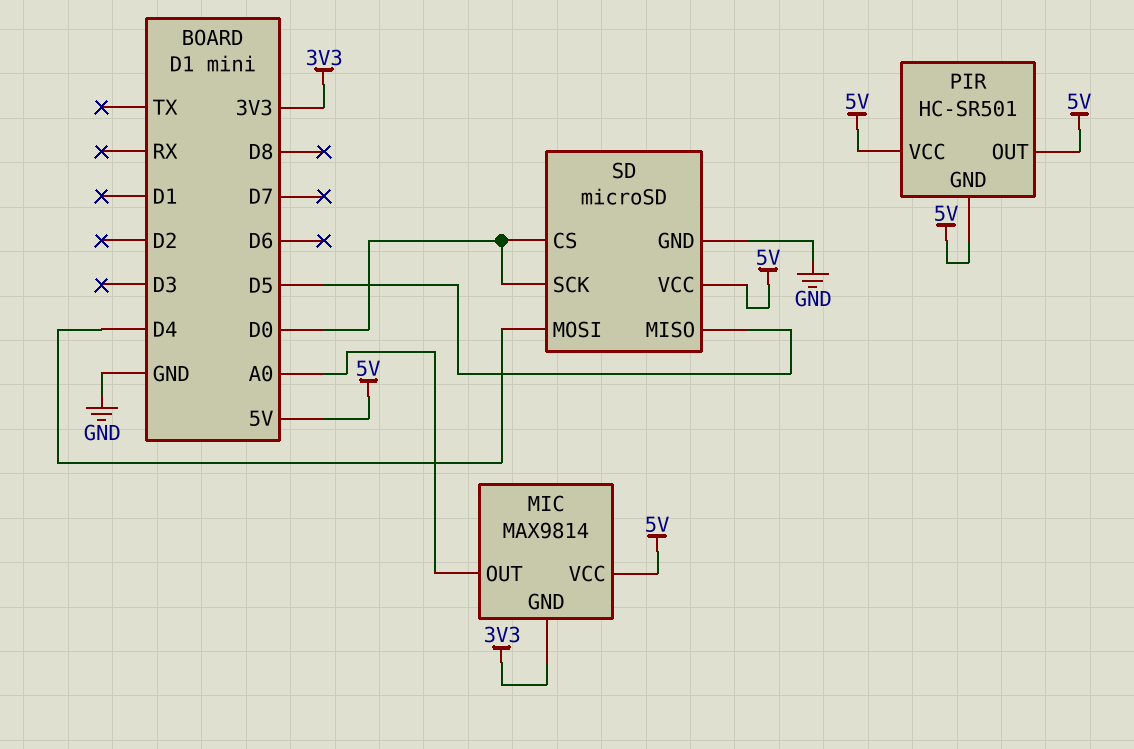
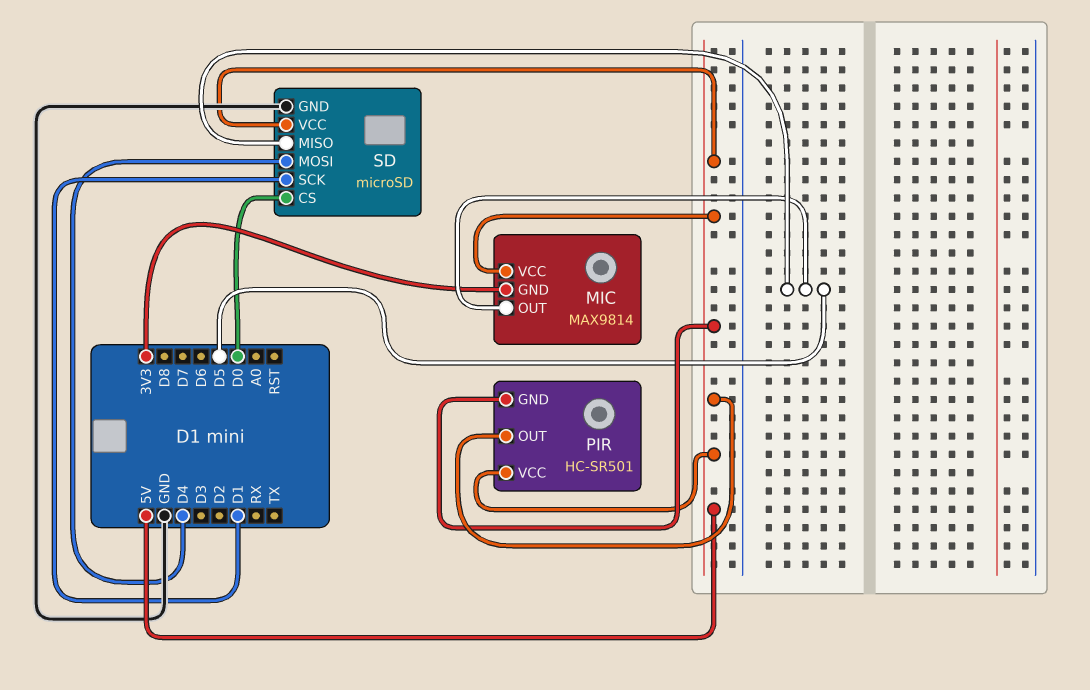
MIC pin OUT: A0 -> D5
SD pin SCK: D0 -> D1

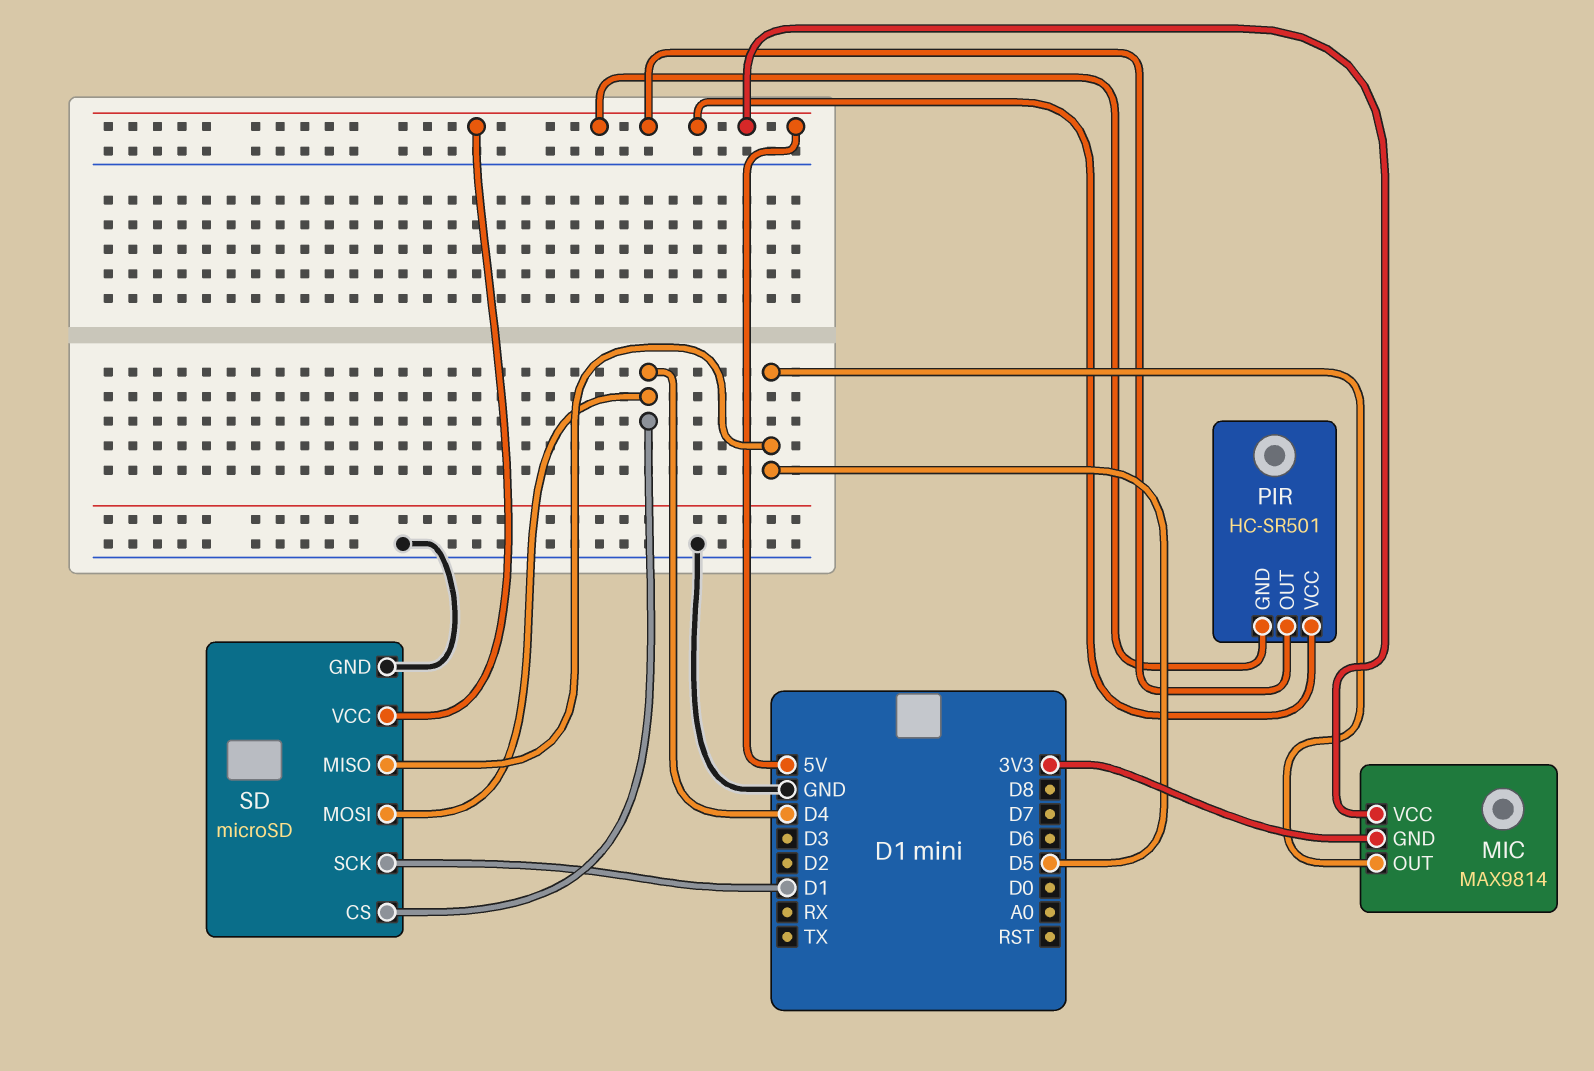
SD pin CS: D0 -> D4

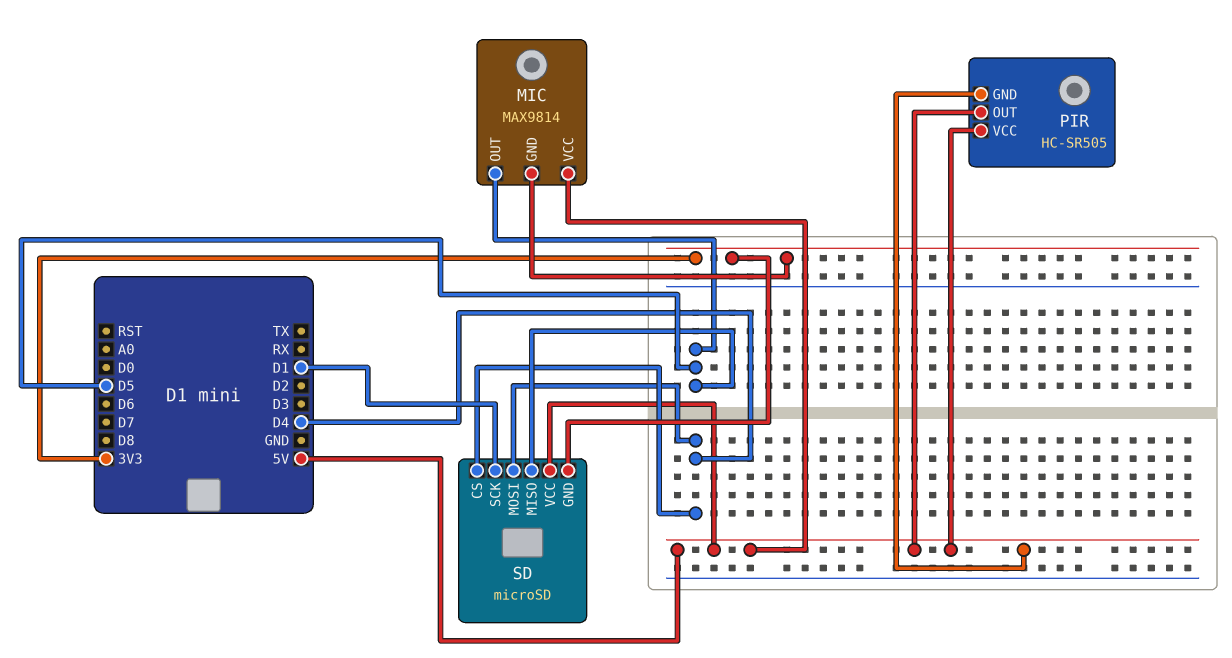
PIR: HC-SR501 -> HC-SR505
SD pin GND: GND -> 3V3

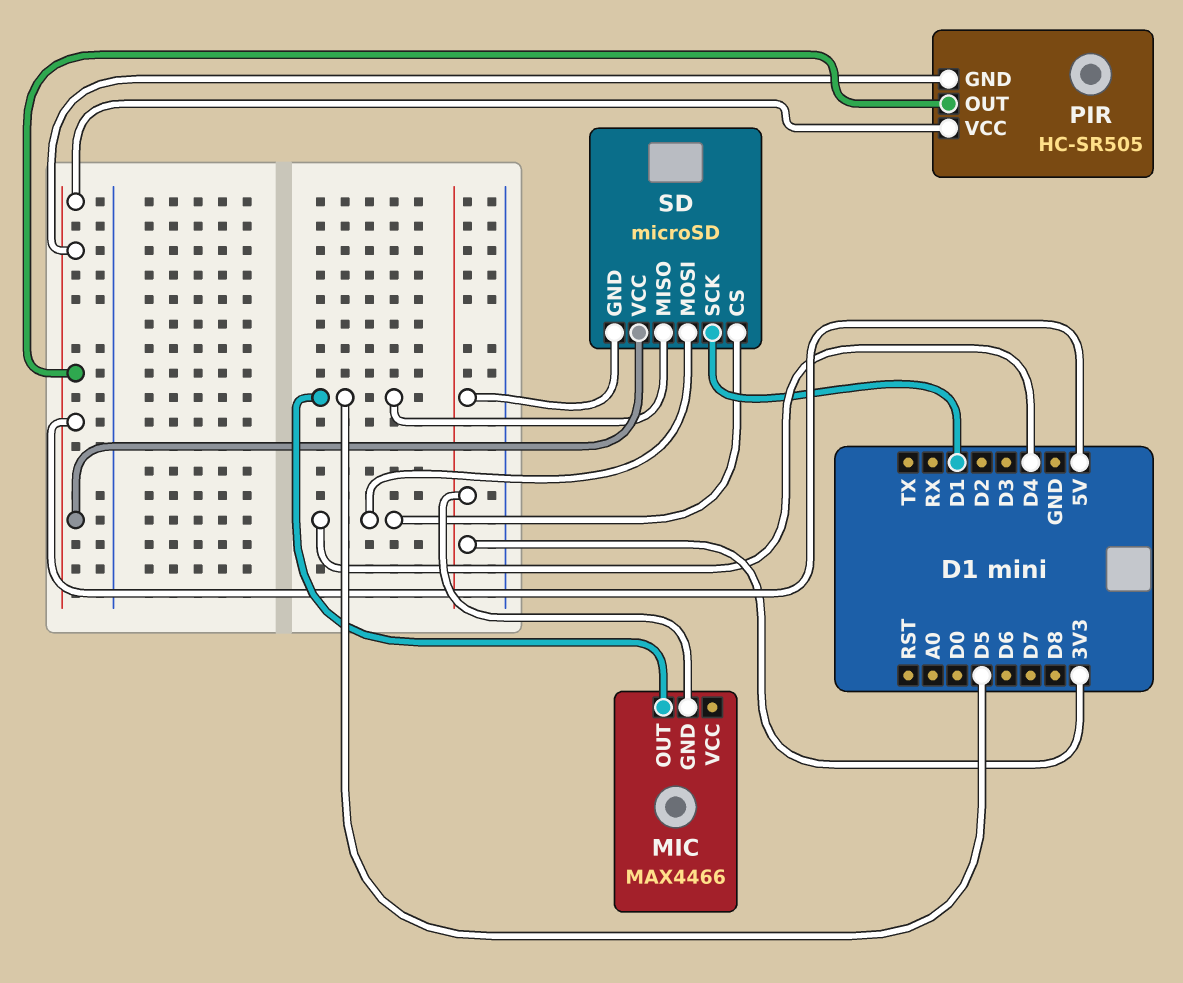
MIC: MAX9814 -> MAX4466
MIC pin VCC: 5V -> none

